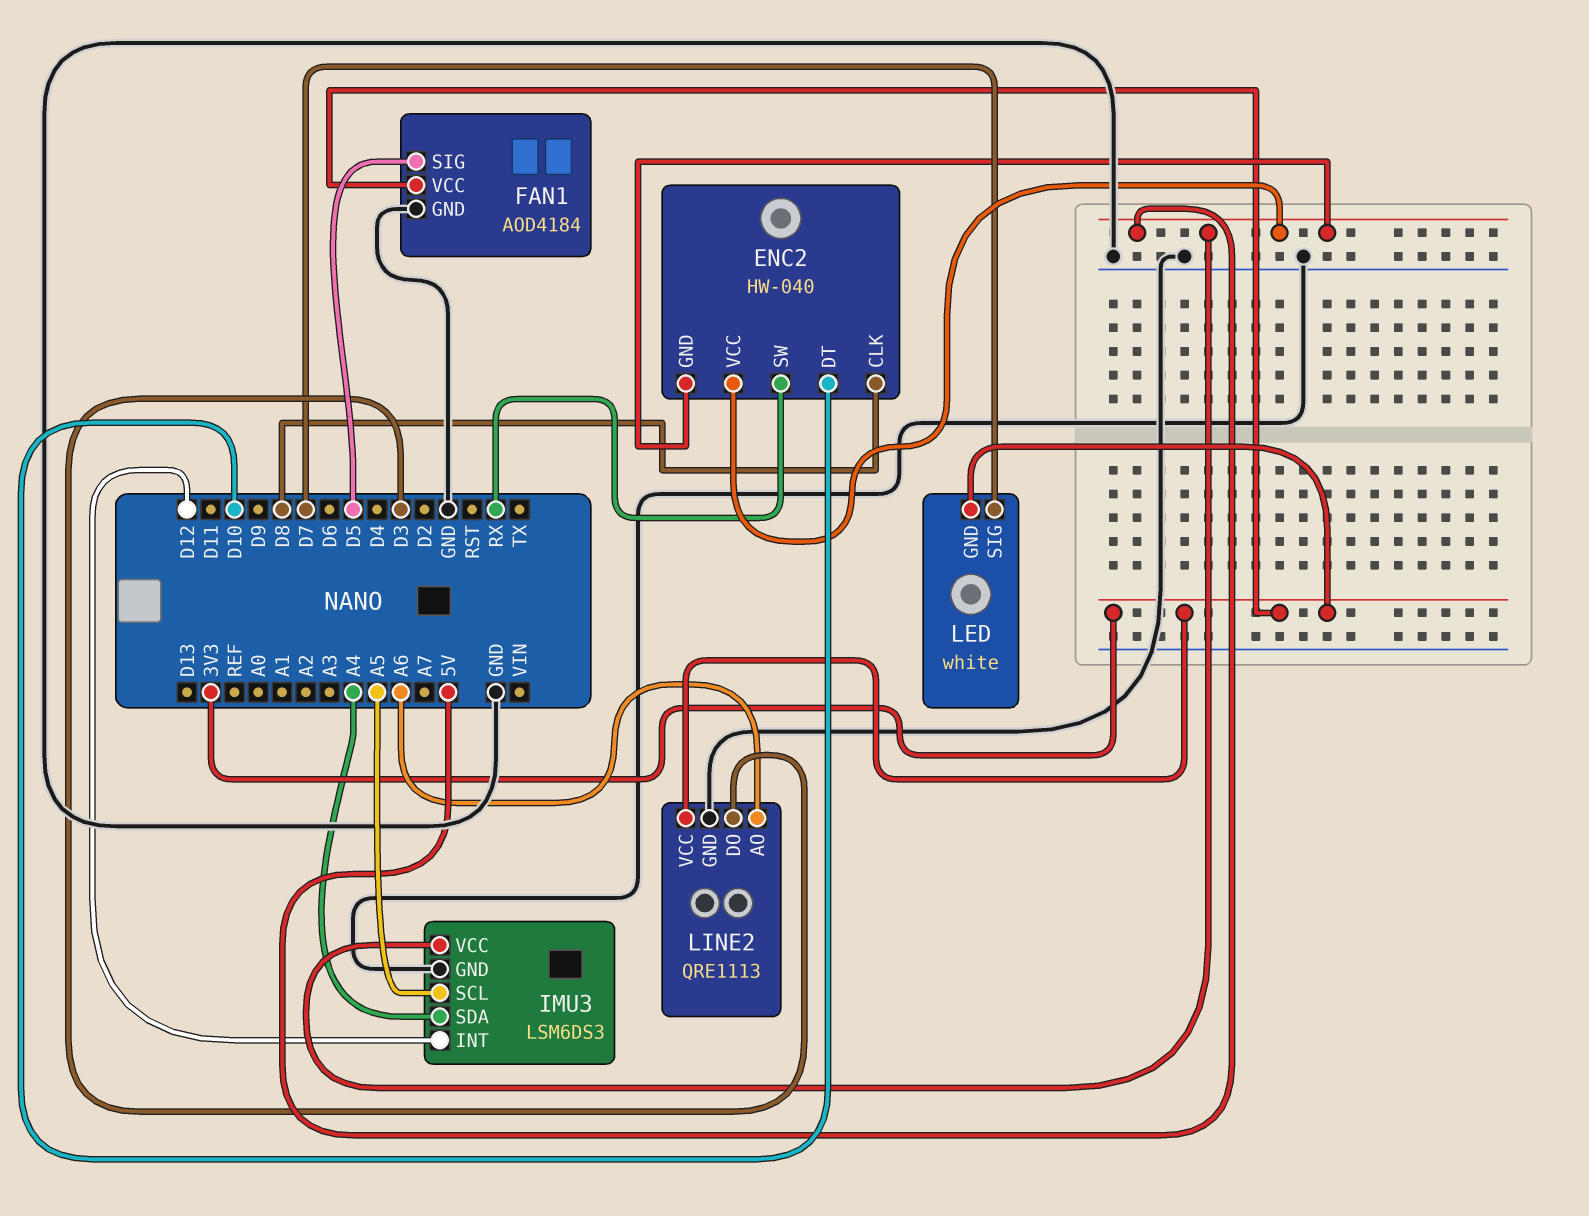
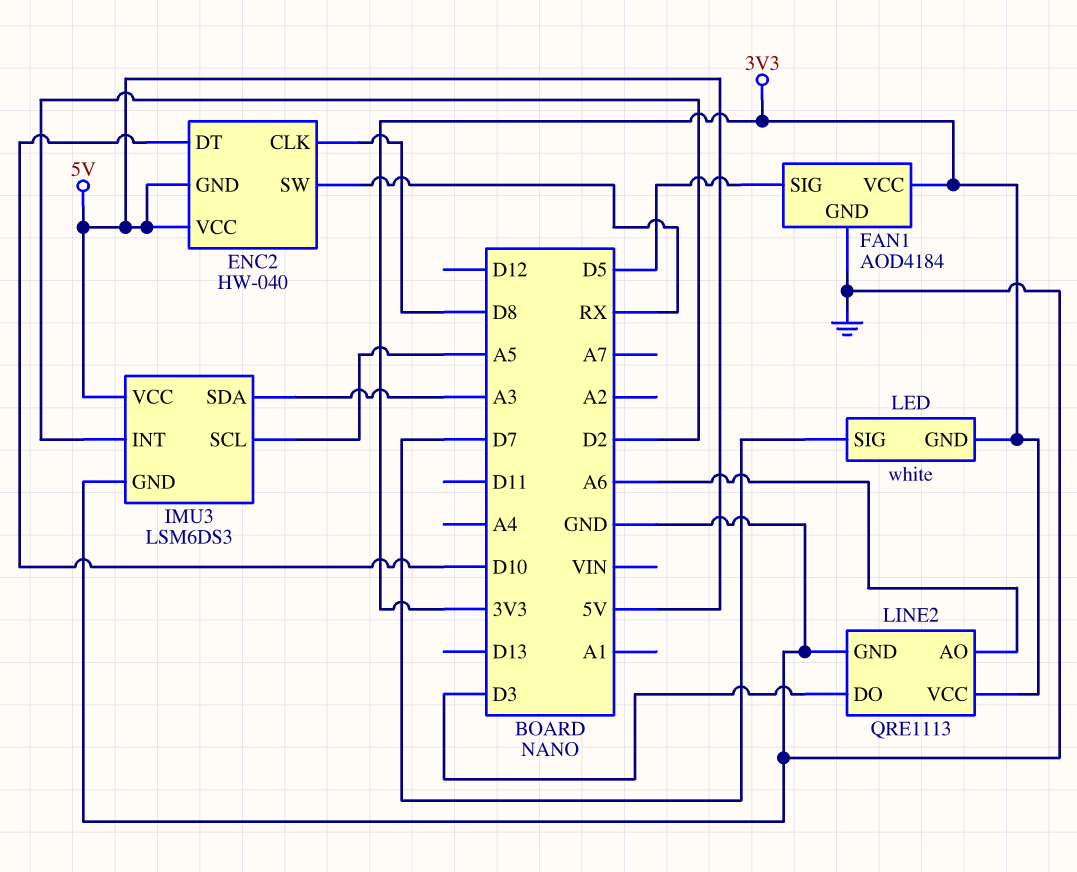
IMU3 pin INT: D12 -> D2
IMU3 pin SDA: A4 -> A3

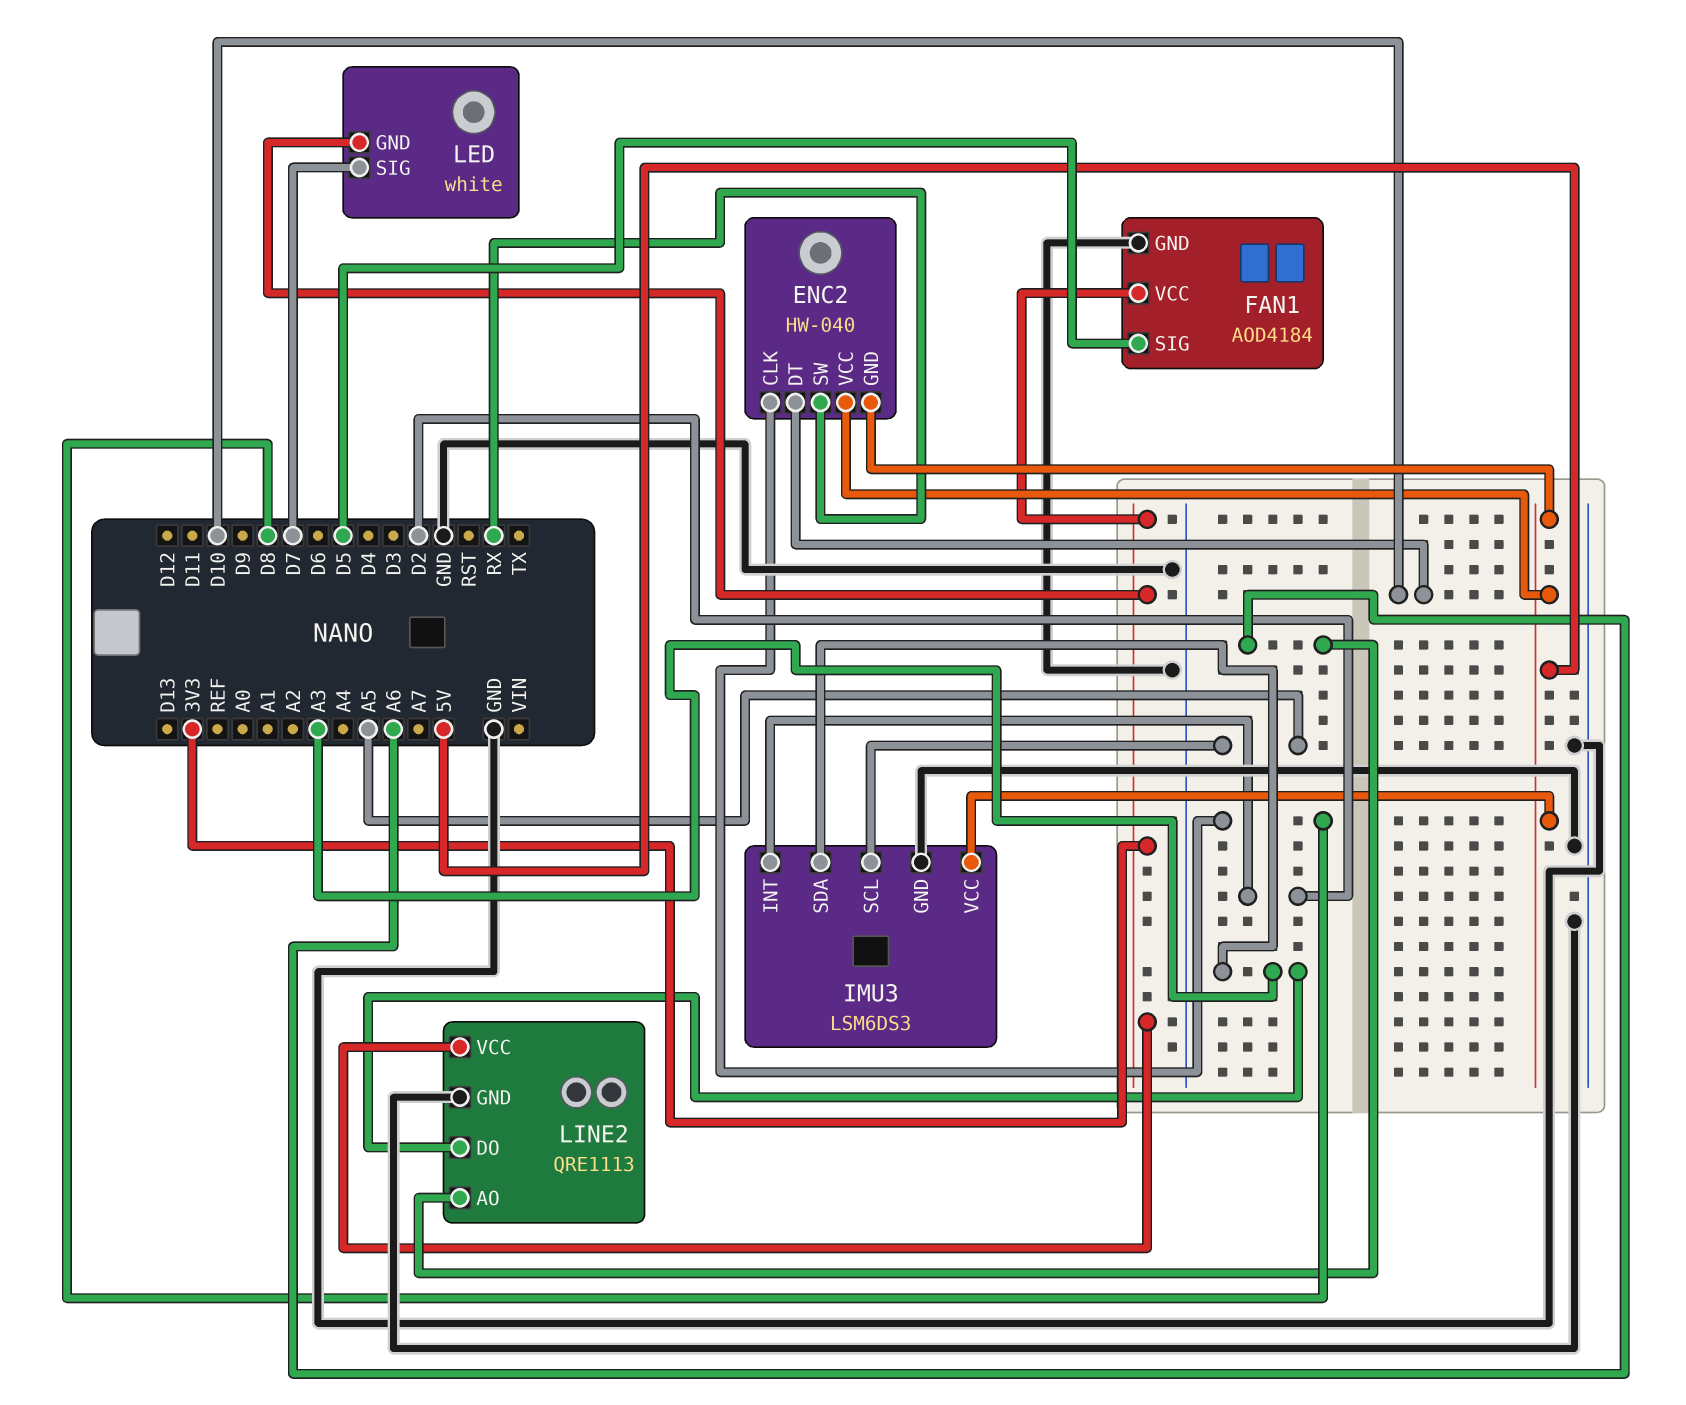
LINE2 pin DO: D3 -> A3

